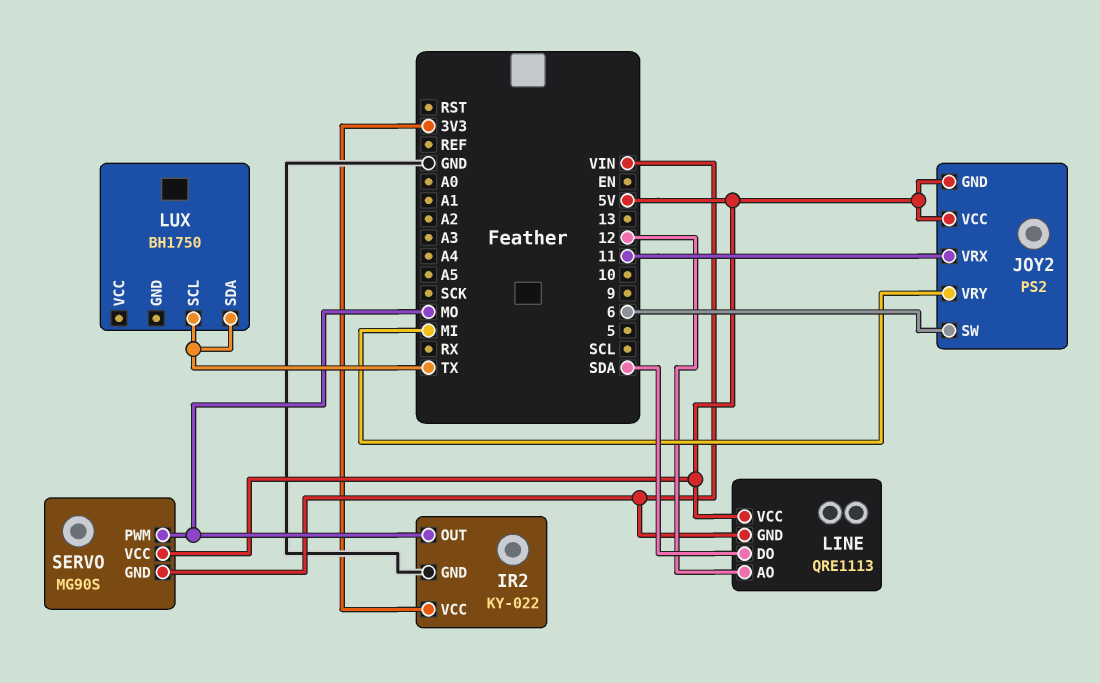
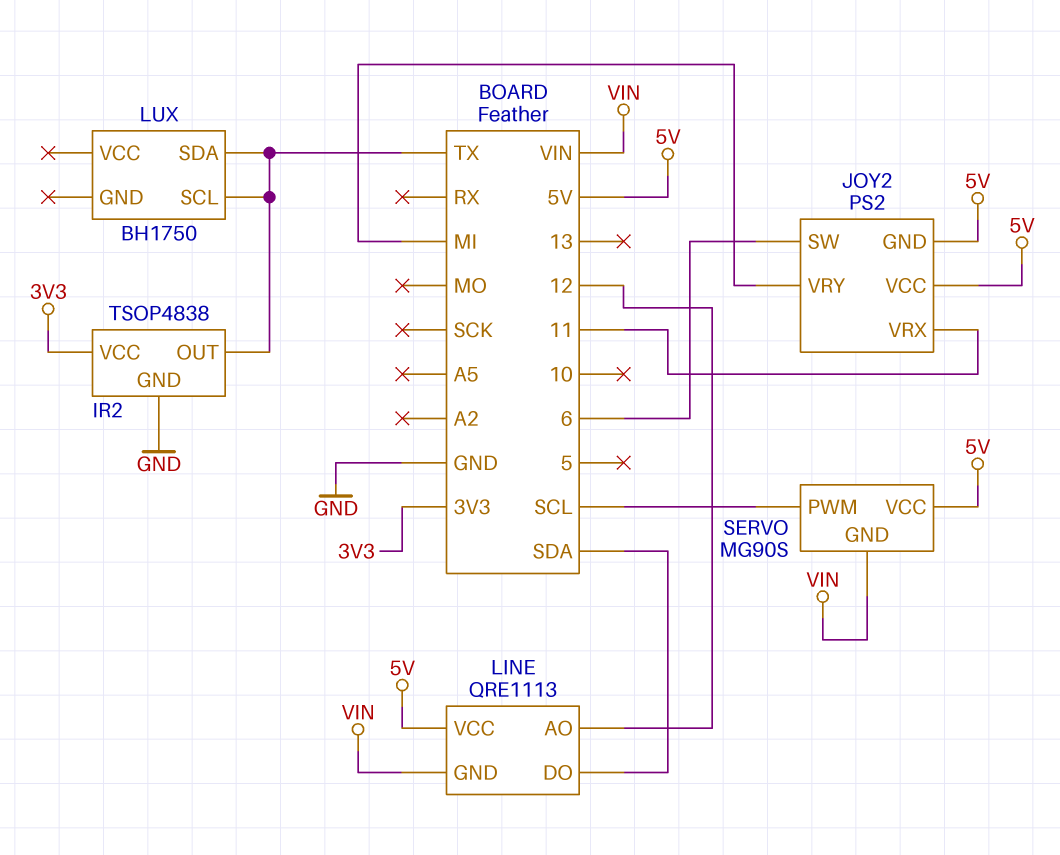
IR2: KY-022 -> TSOP4838
IR2 pin OUT: MO -> TX
SERVO pin PWM: MO -> SCL

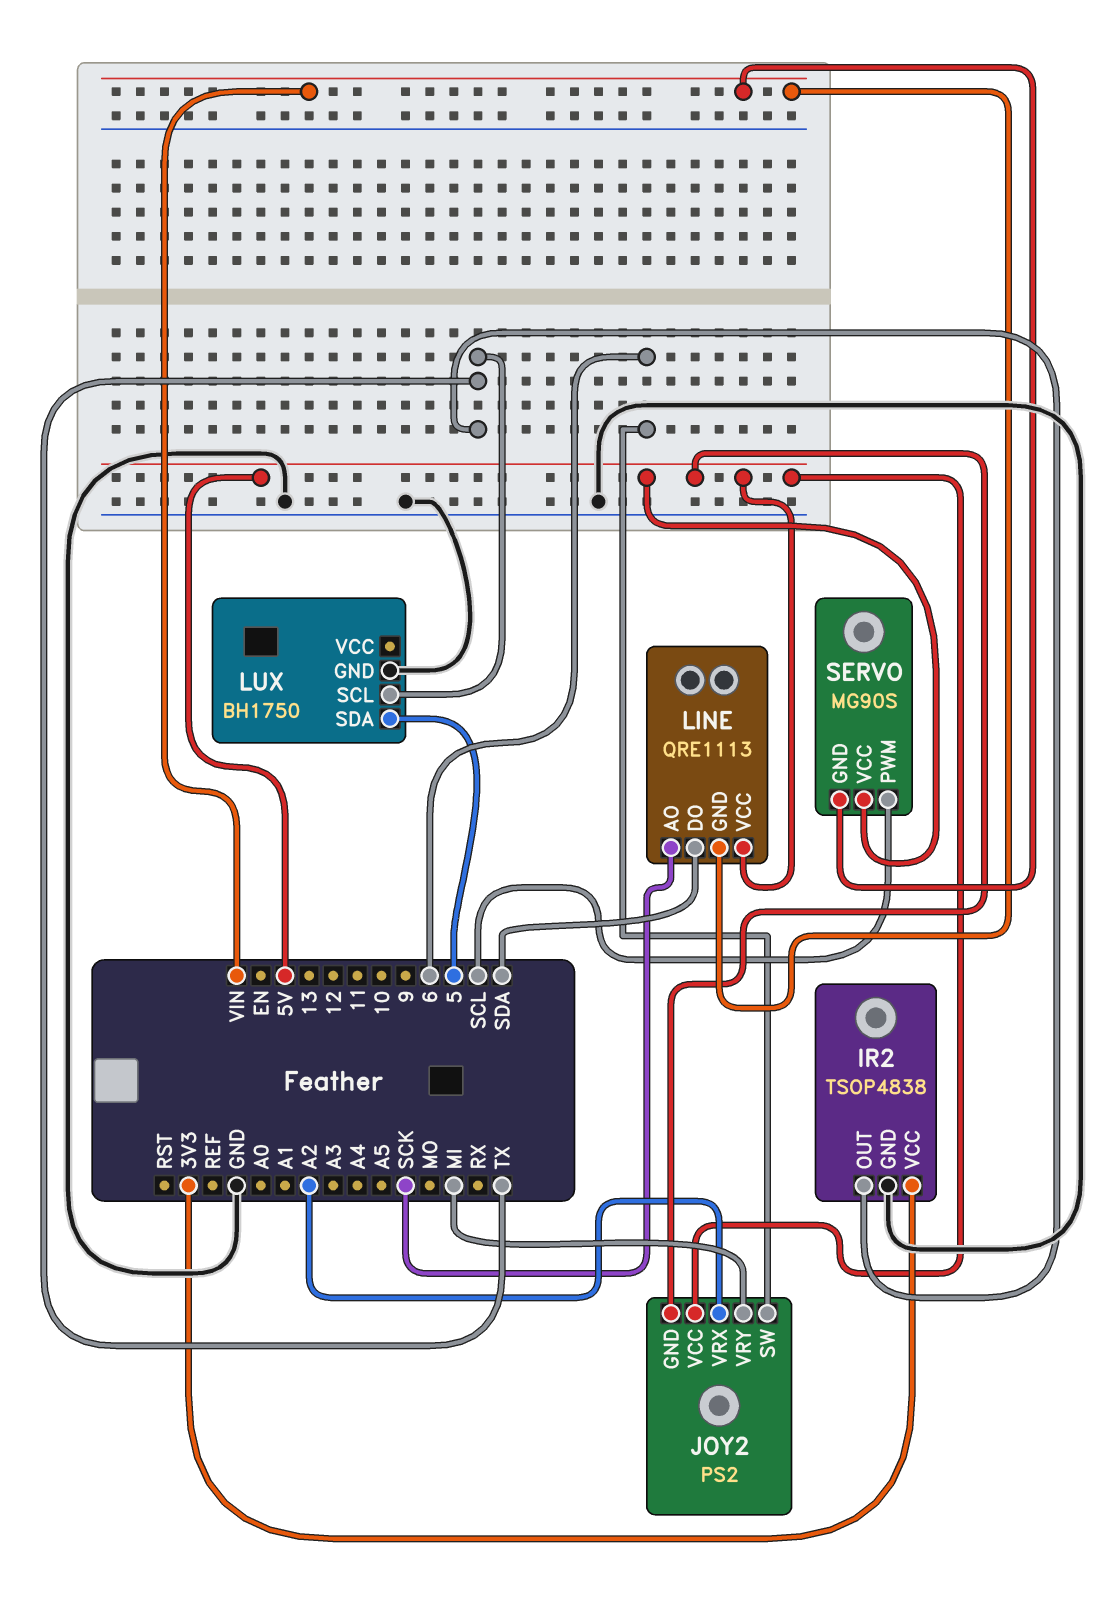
JOY2 pin VRX: 11 -> A2
LINE pin AO: 12 -> SCK
LUX pin GND: none -> GND
LUX pin SDA: TX -> 5

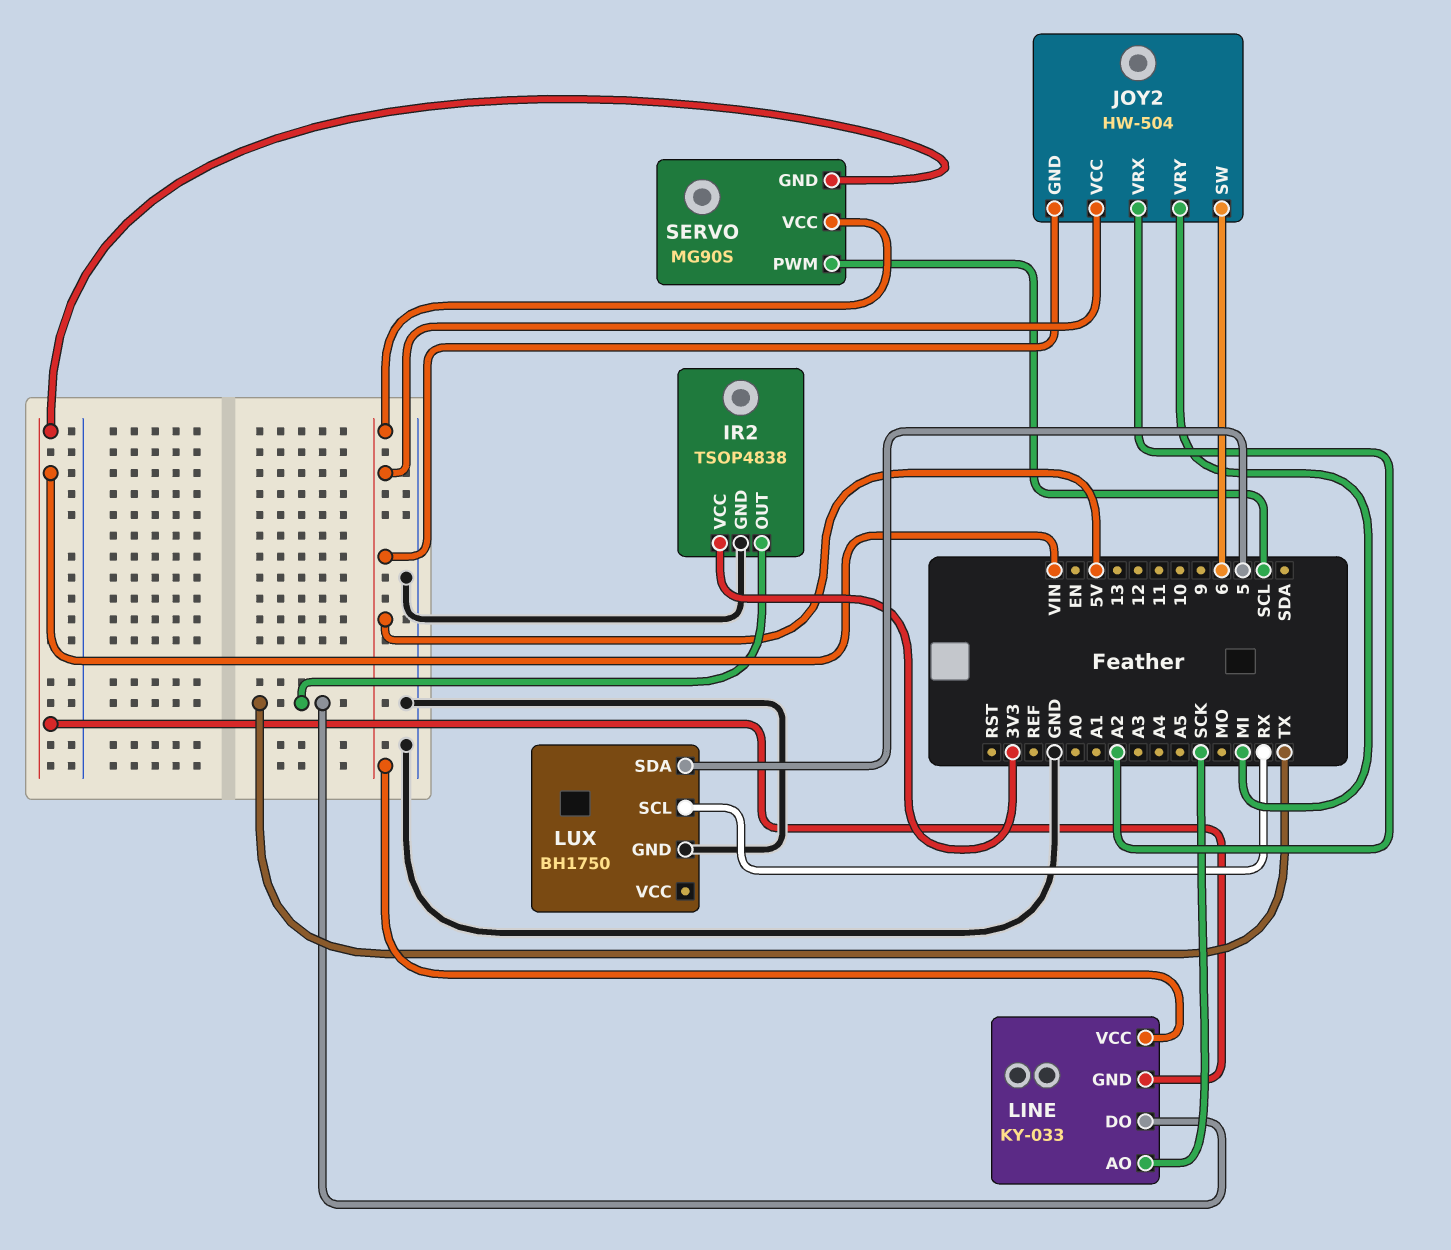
JOY2: PS2 -> HW-504
LINE: QRE1113 -> KY-033
LINE pin DO: SDA -> TX
LUX pin SCL: TX -> RX

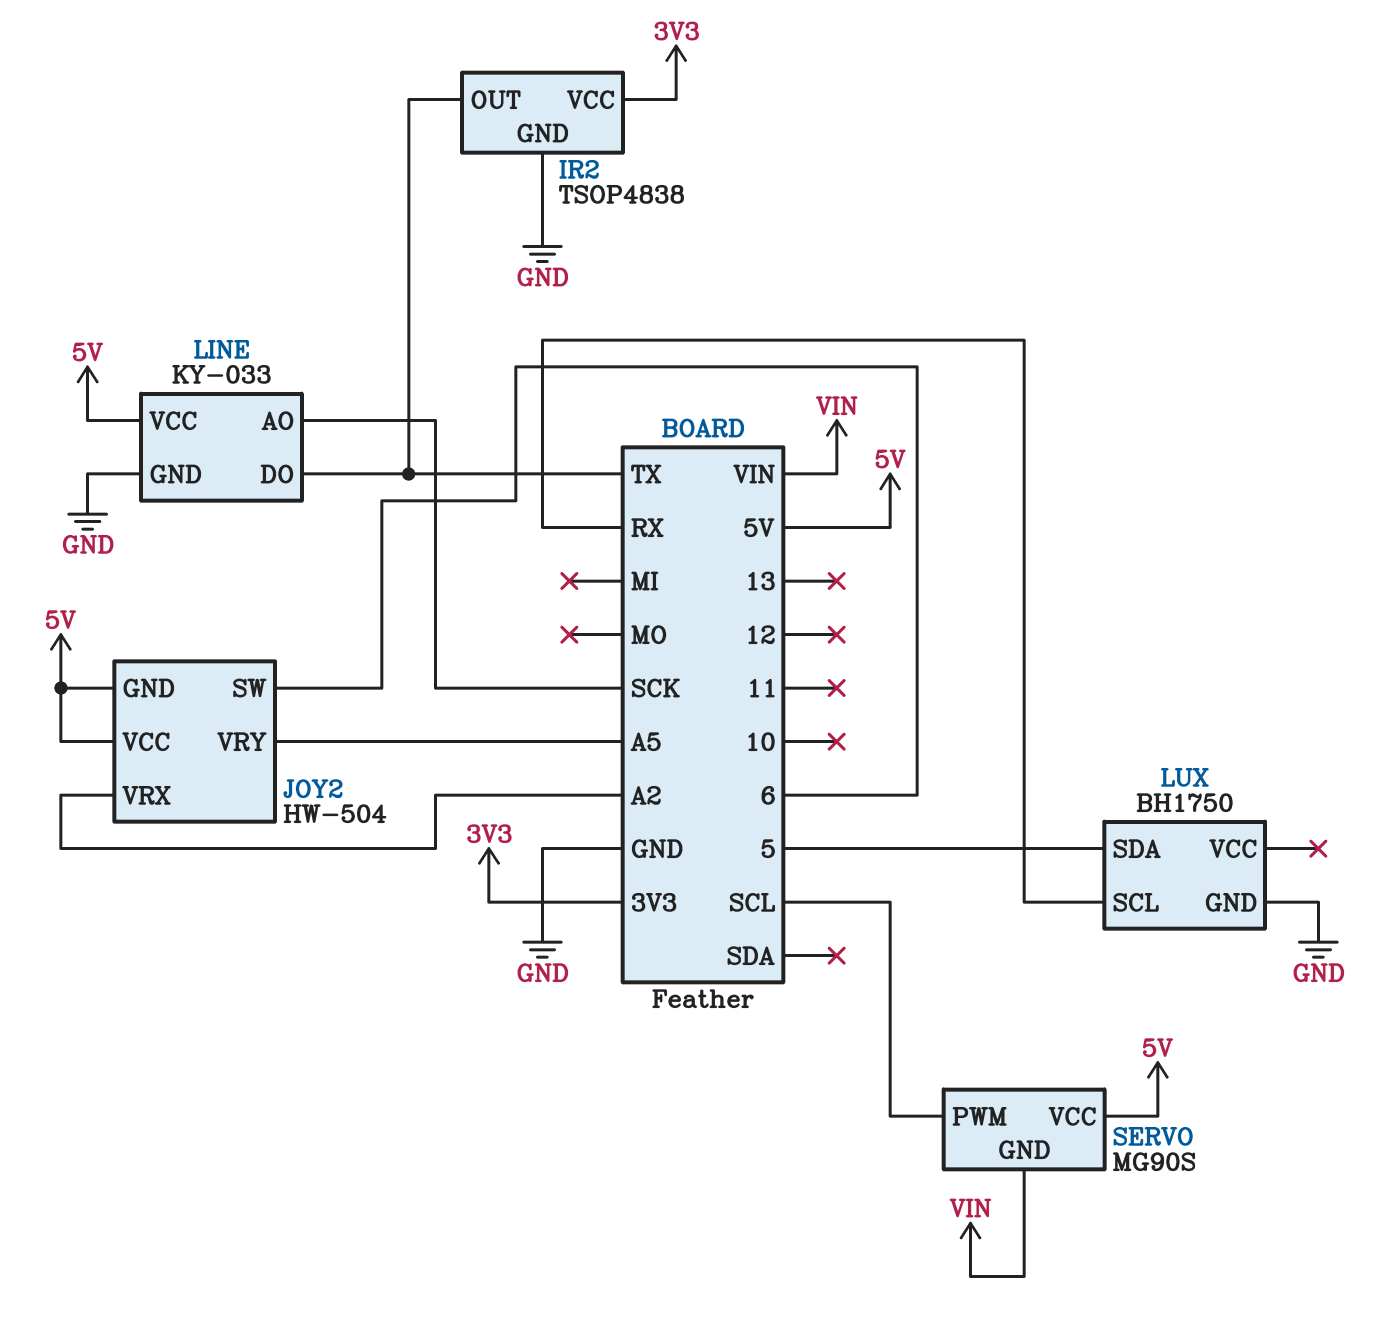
JOY2 pin VRY: MI -> A5
LINE pin GND: VIN -> GND

